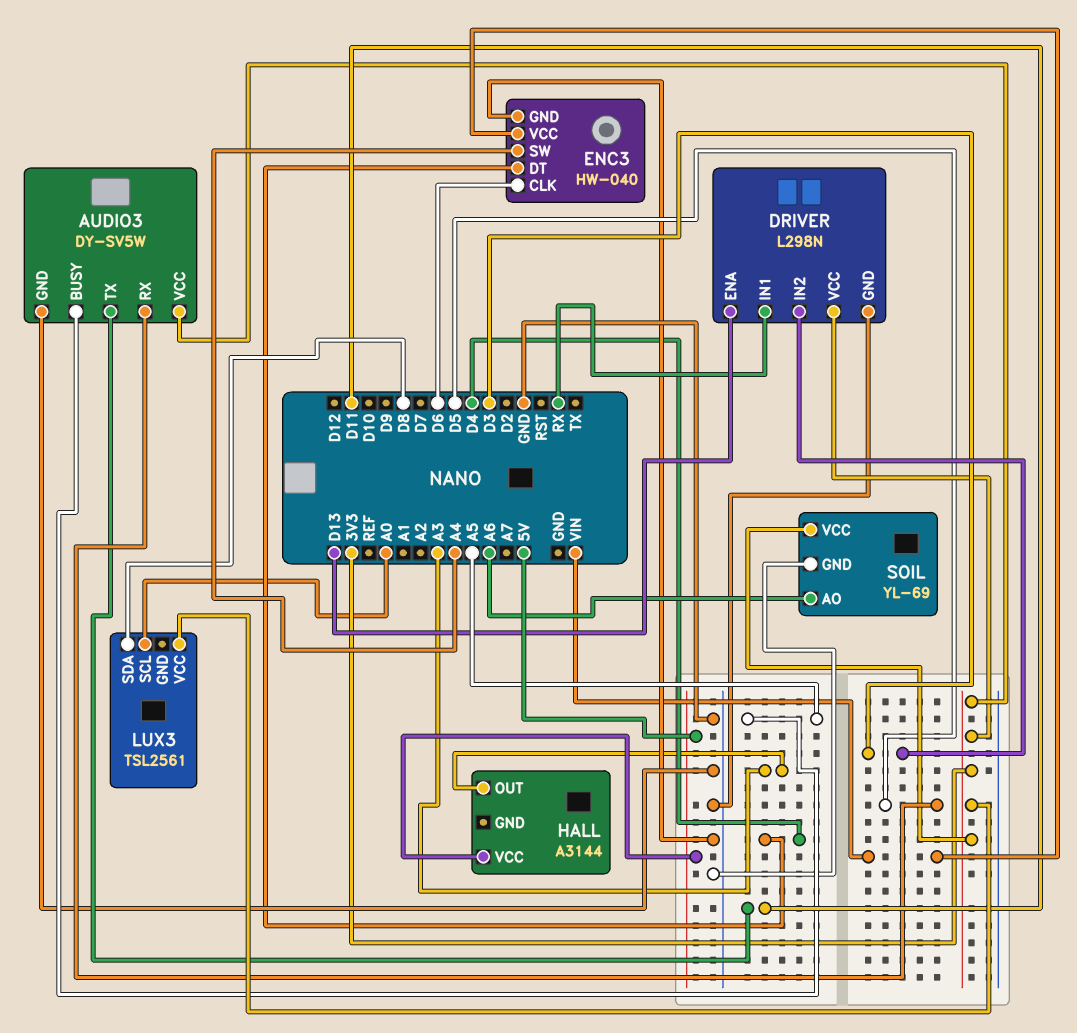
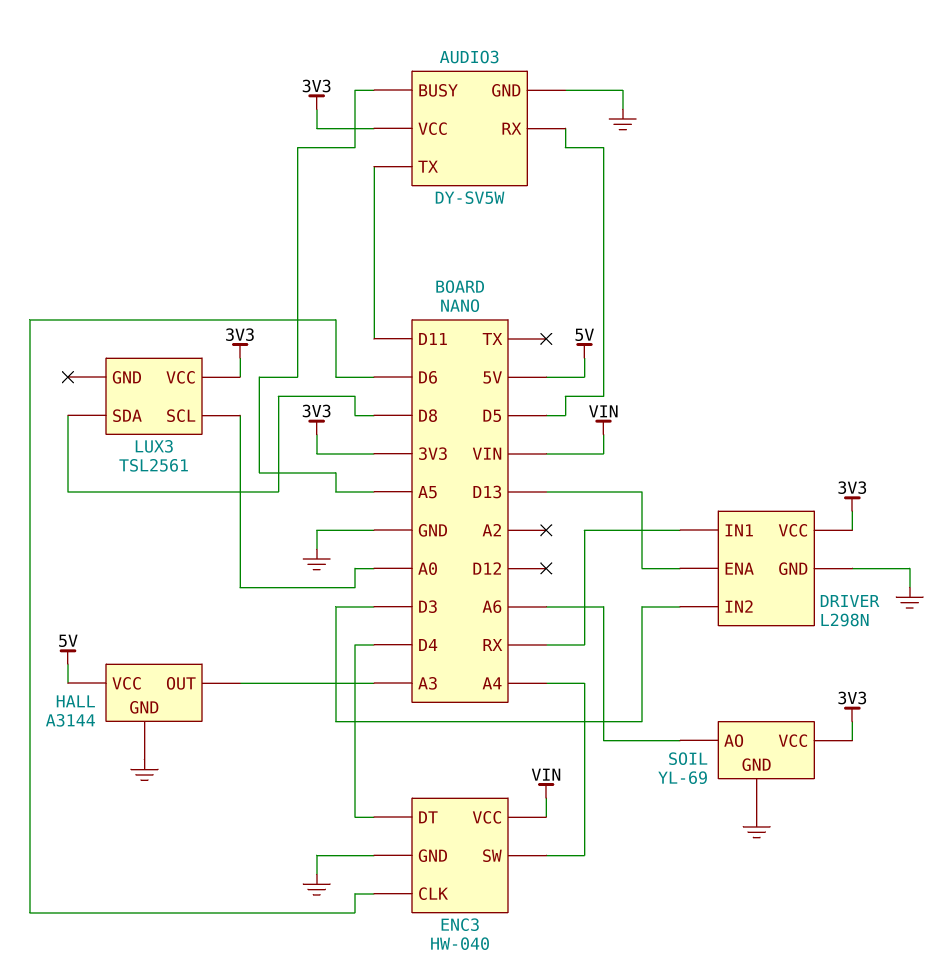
HALL pin GND: none -> GND

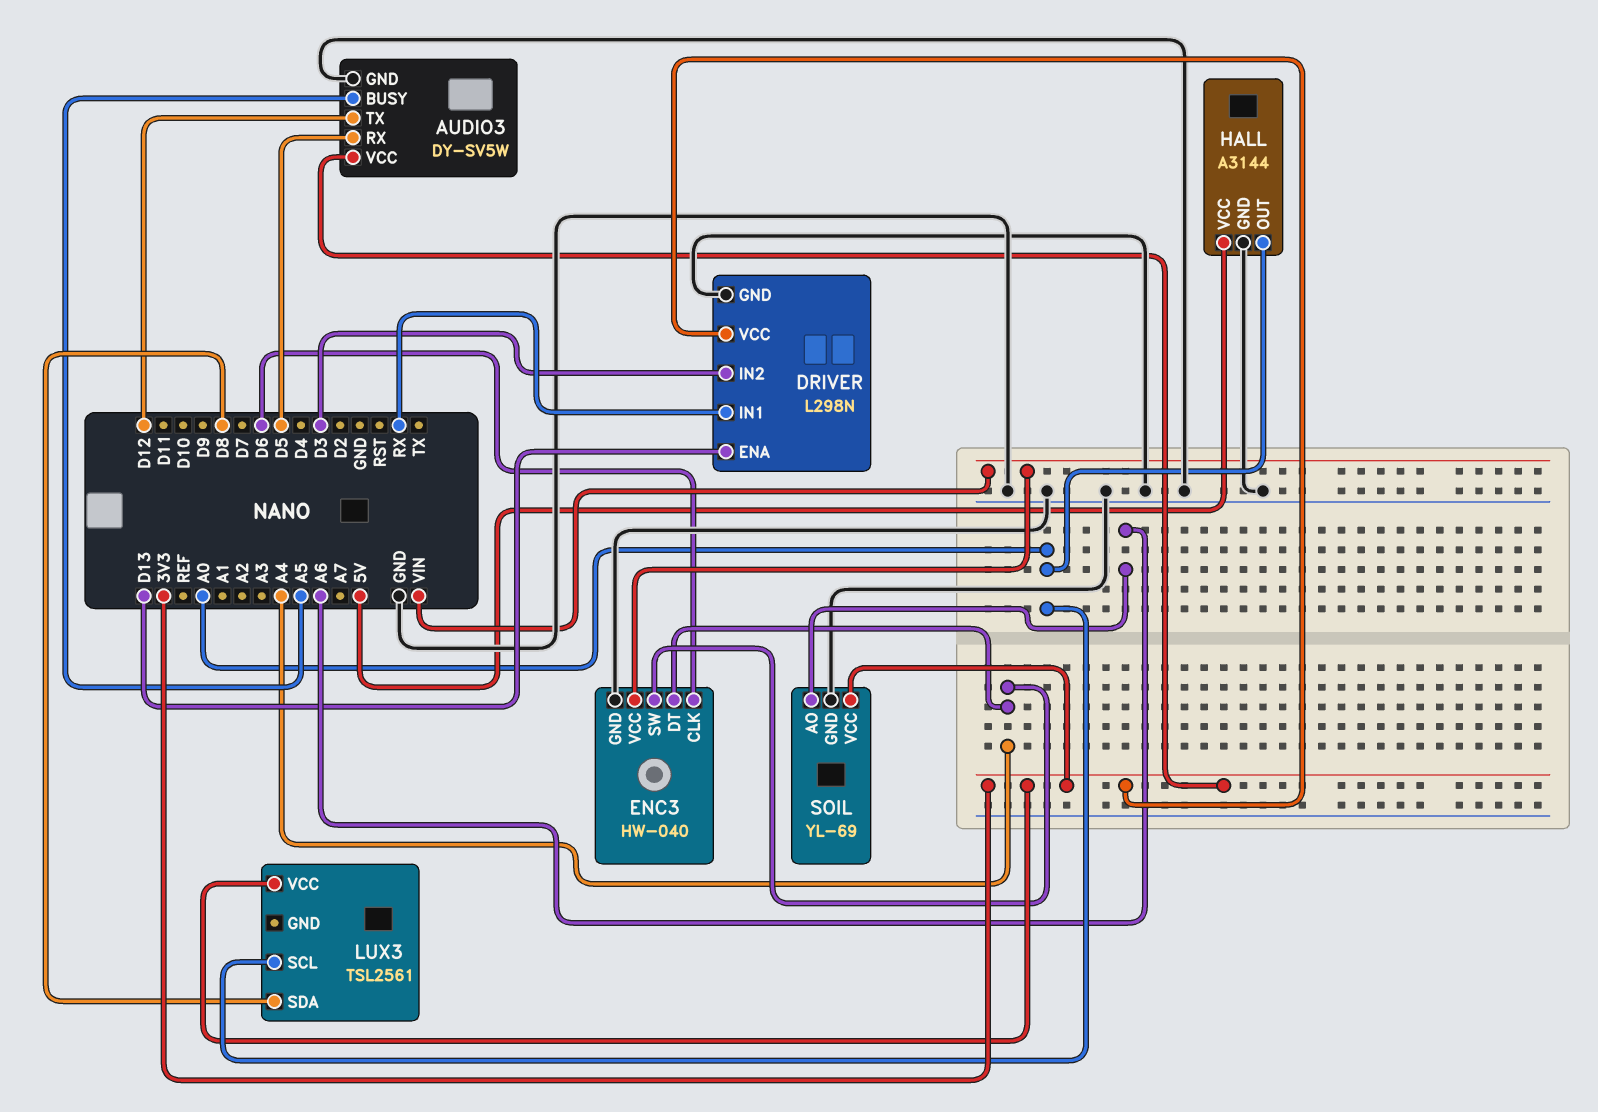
AUDIO3 pin TX: D11 -> D12
ENC3 pin DT: D4 -> A4
HALL pin OUT: A3 -> A0

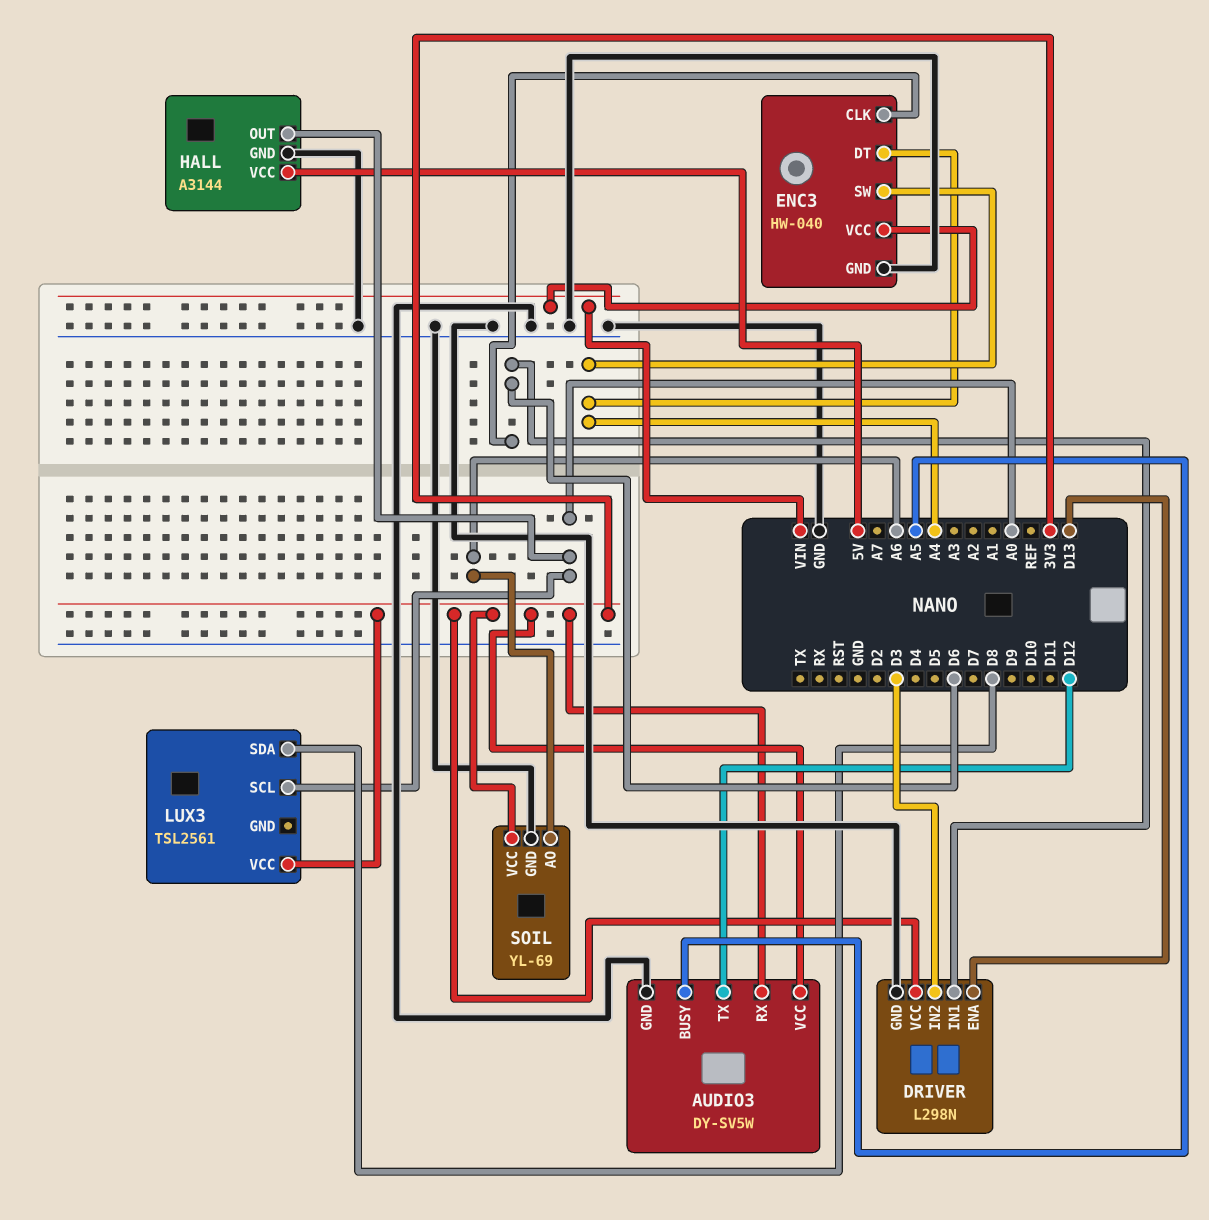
AUDIO3 pin RX: D5 -> 3V3
DRIVER pin IN1: RX -> D6

